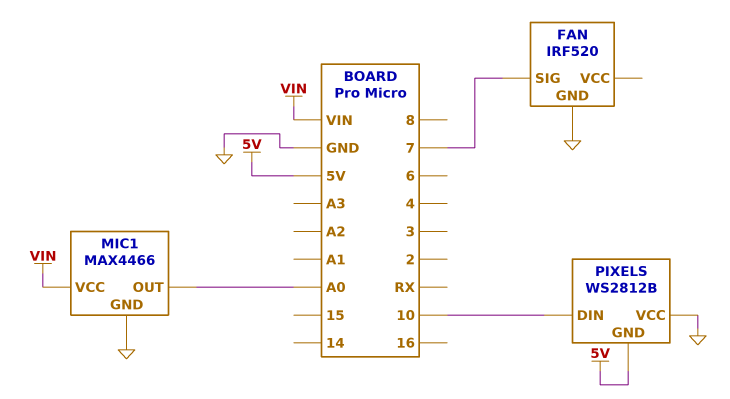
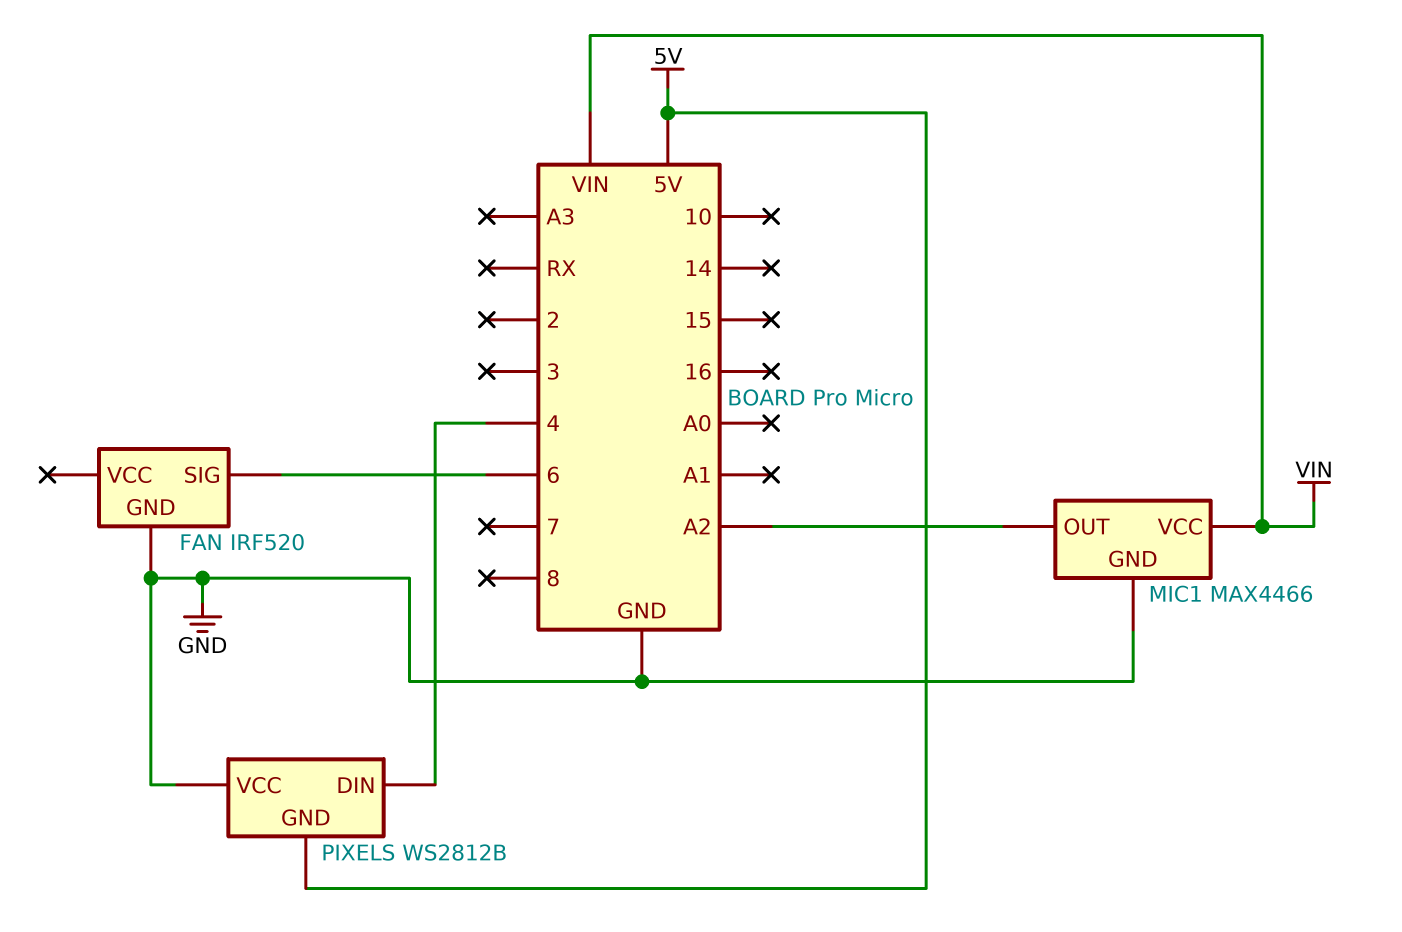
FAN pin SIG: 7 -> 6
MIC1 pin OUT: A0 -> A2
PIXELS pin DIN: 10 -> 4

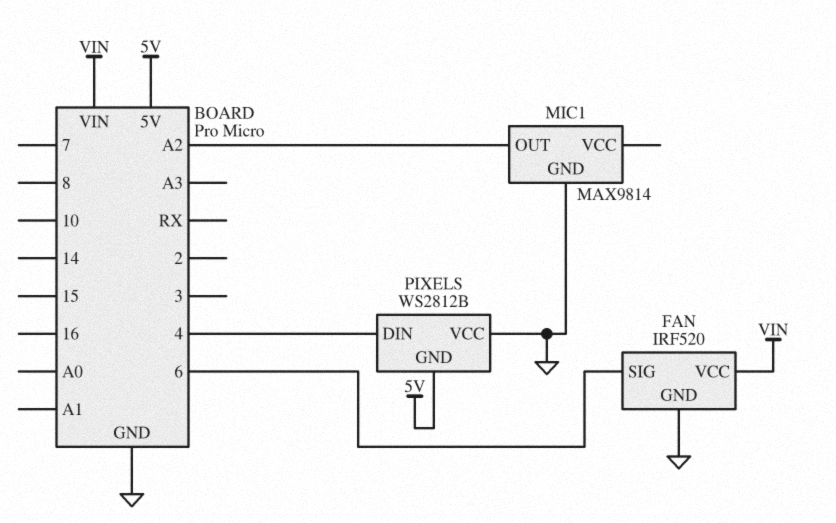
FAN pin VCC: none -> VIN
MIC1: MAX4466 -> MAX9814
MIC1 pin VCC: VIN -> none

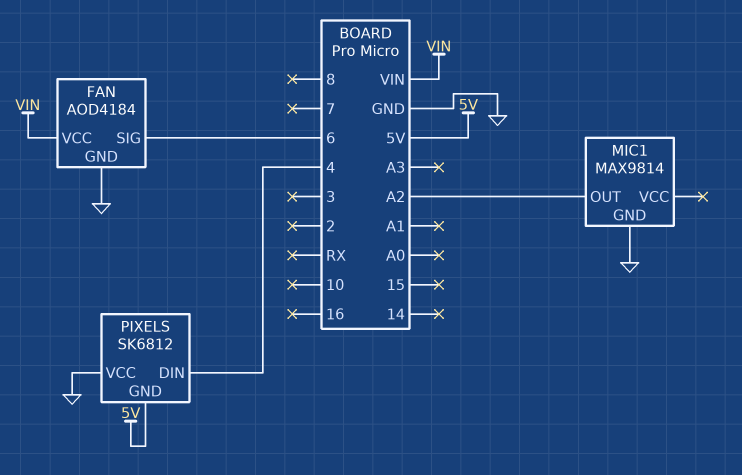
FAN: IRF520 -> AOD4184
PIXELS: WS2812B -> SK6812

